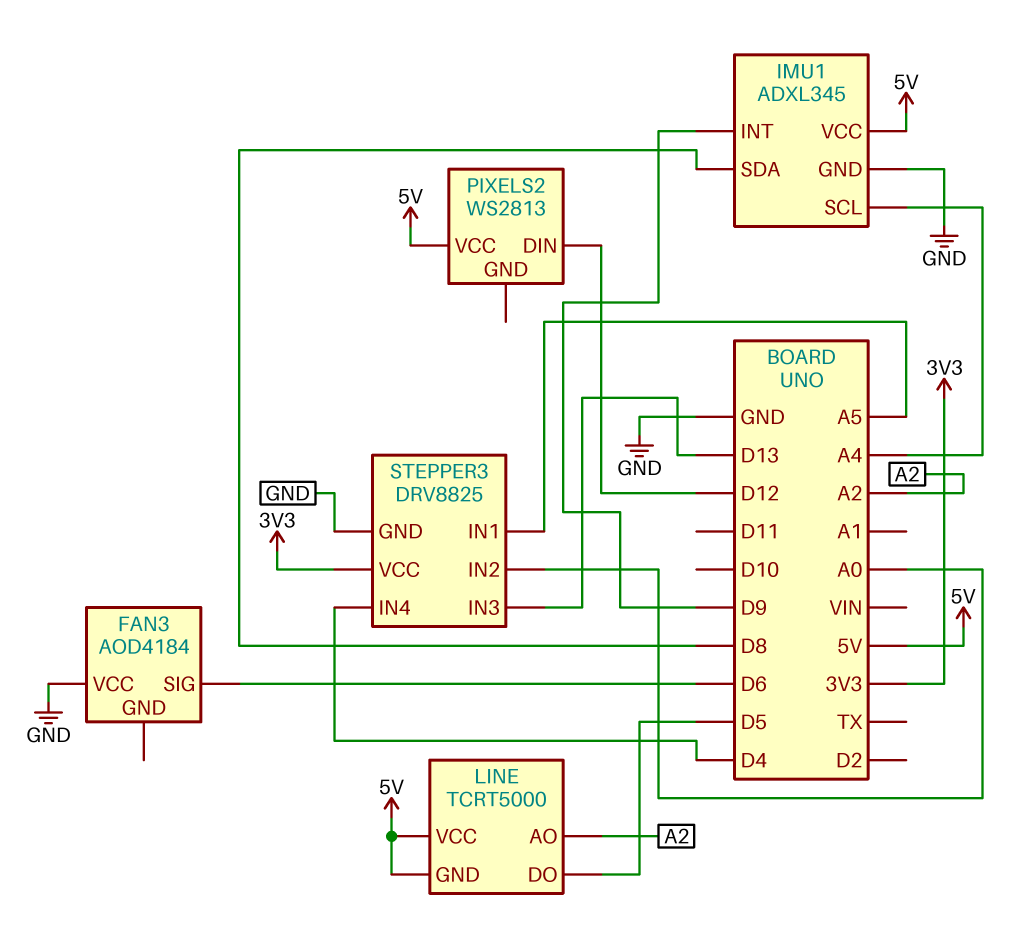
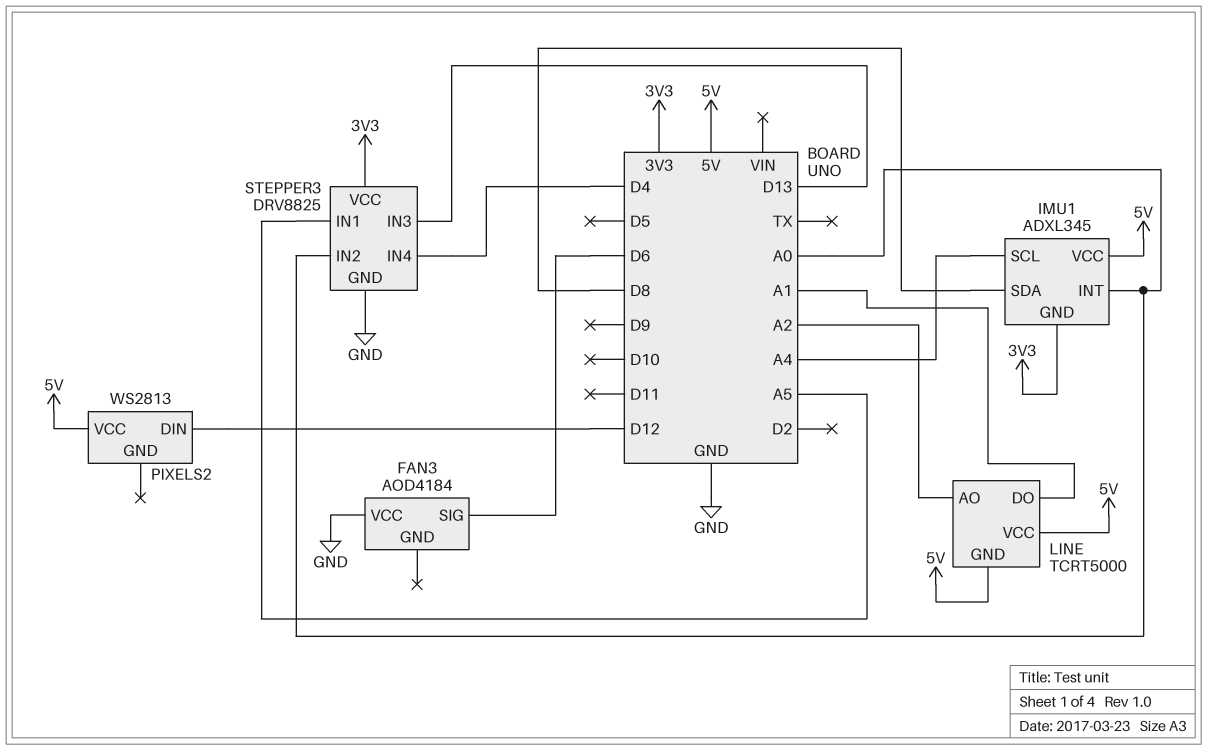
IMU1 pin GND: GND -> 3V3
IMU1 pin INT: D9 -> A0
LINE pin DO: D5 -> A1

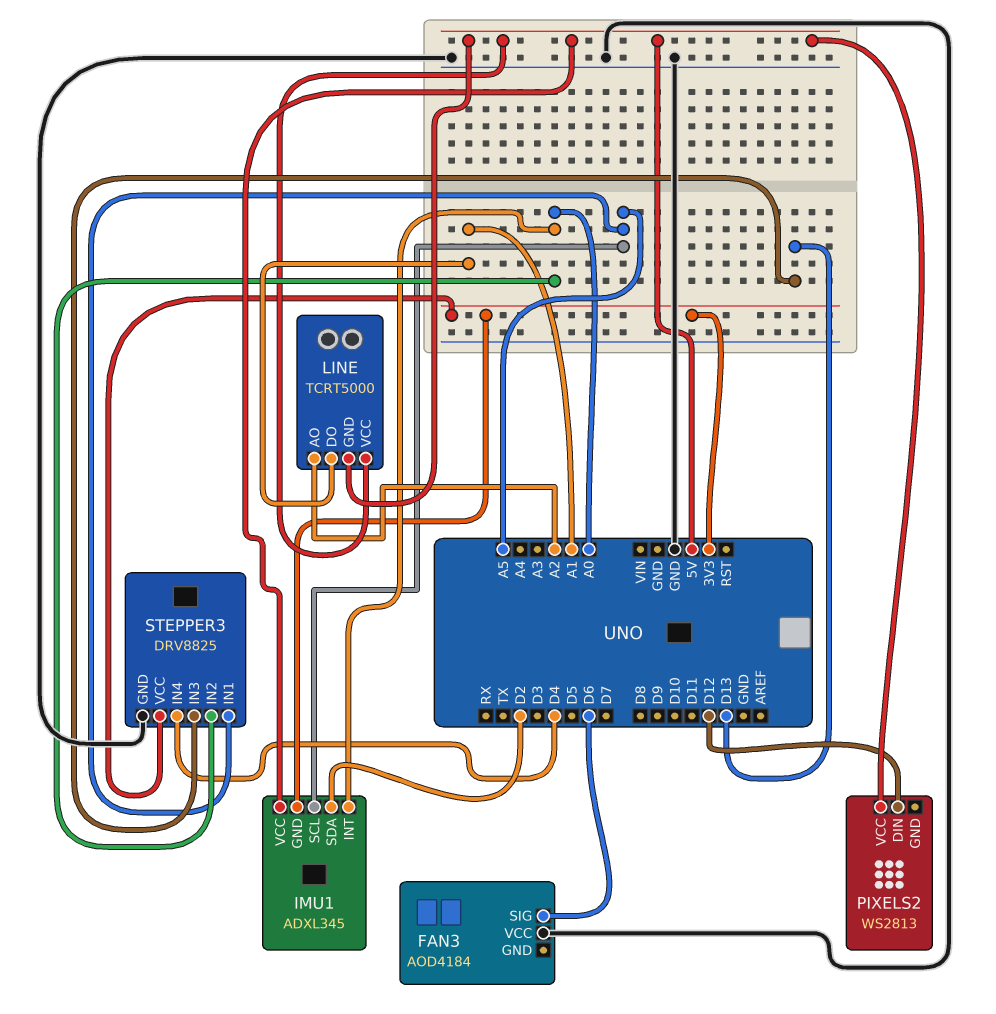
IMU1 pin SCL: A4 -> A5
IMU1 pin SDA: D8 -> D2

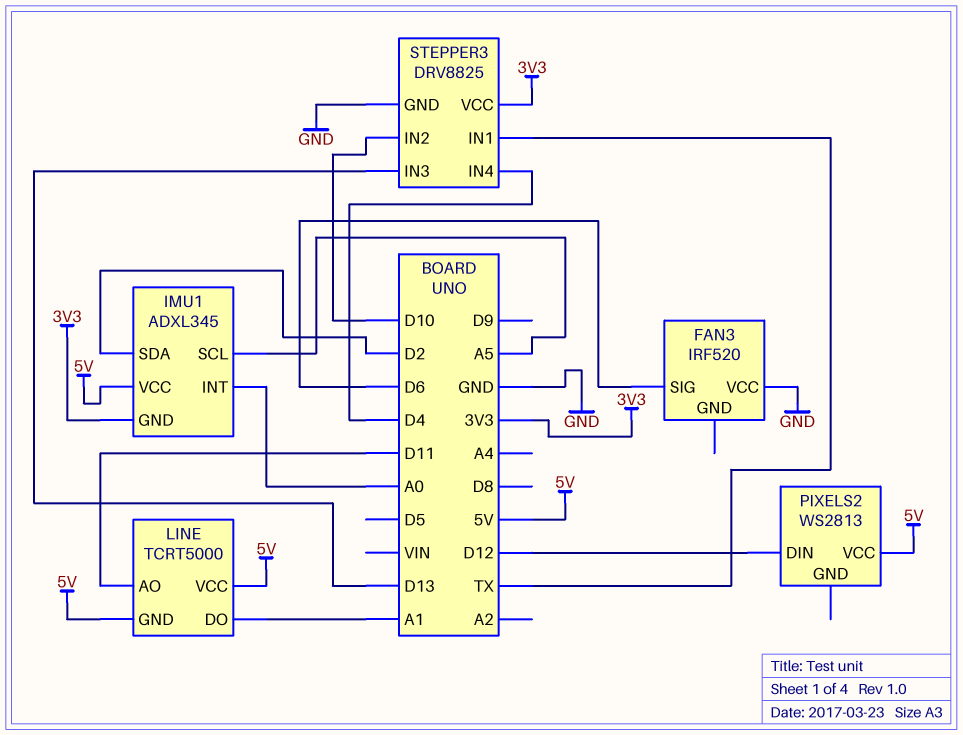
FAN3: AOD4184 -> IRF520
LINE pin AO: A2 -> D11
STEPPER3 pin IN1: A5 -> TX
STEPPER3 pin IN2: A0 -> D10

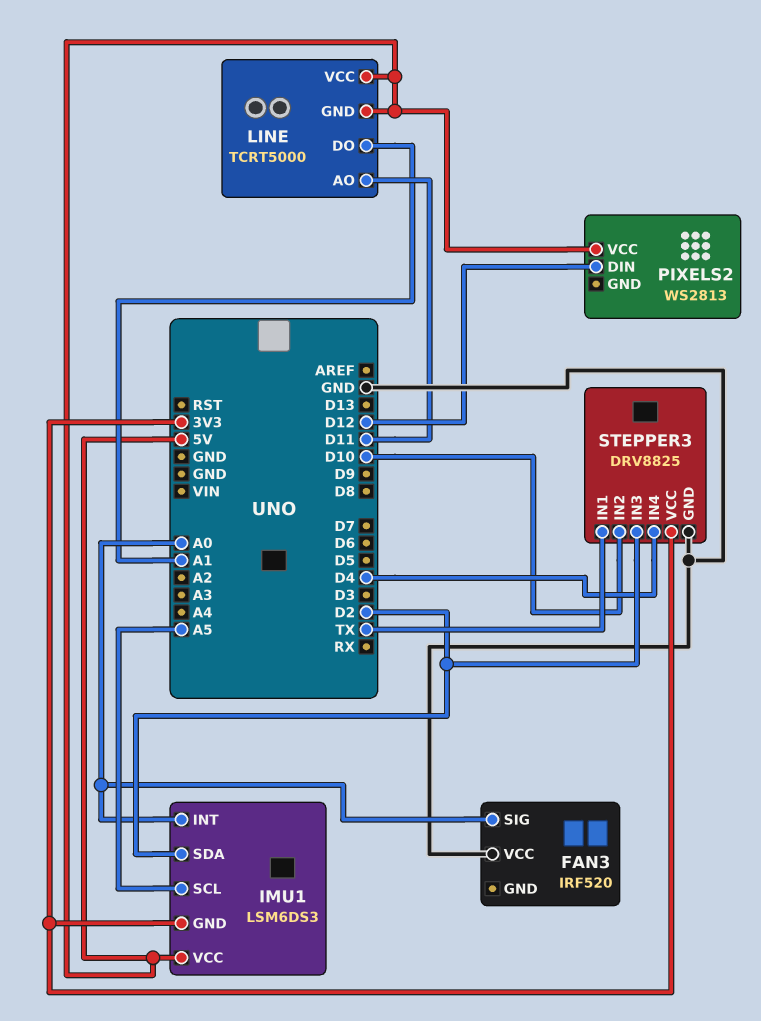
FAN3 pin SIG: D6 -> A0
IMU1: ADXL345 -> LSM6DS3
STEPPER3 pin IN3: D13 -> D2

